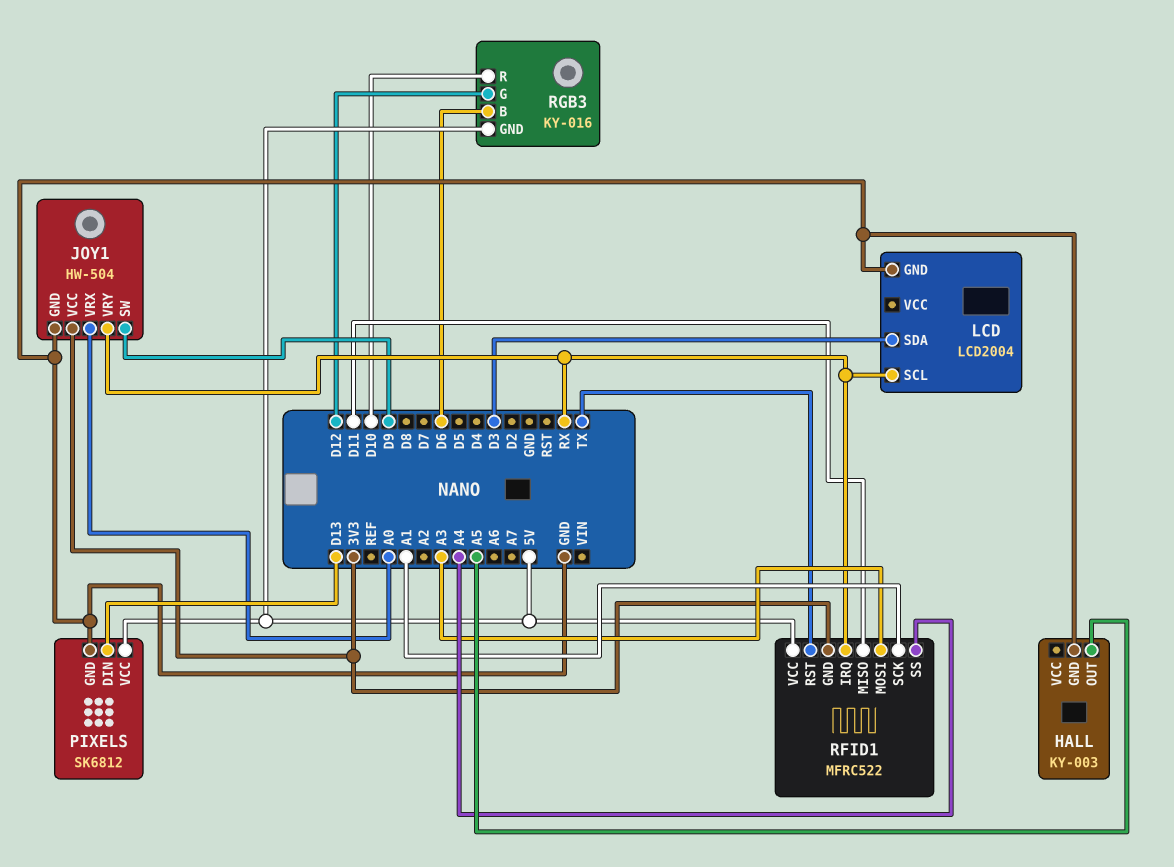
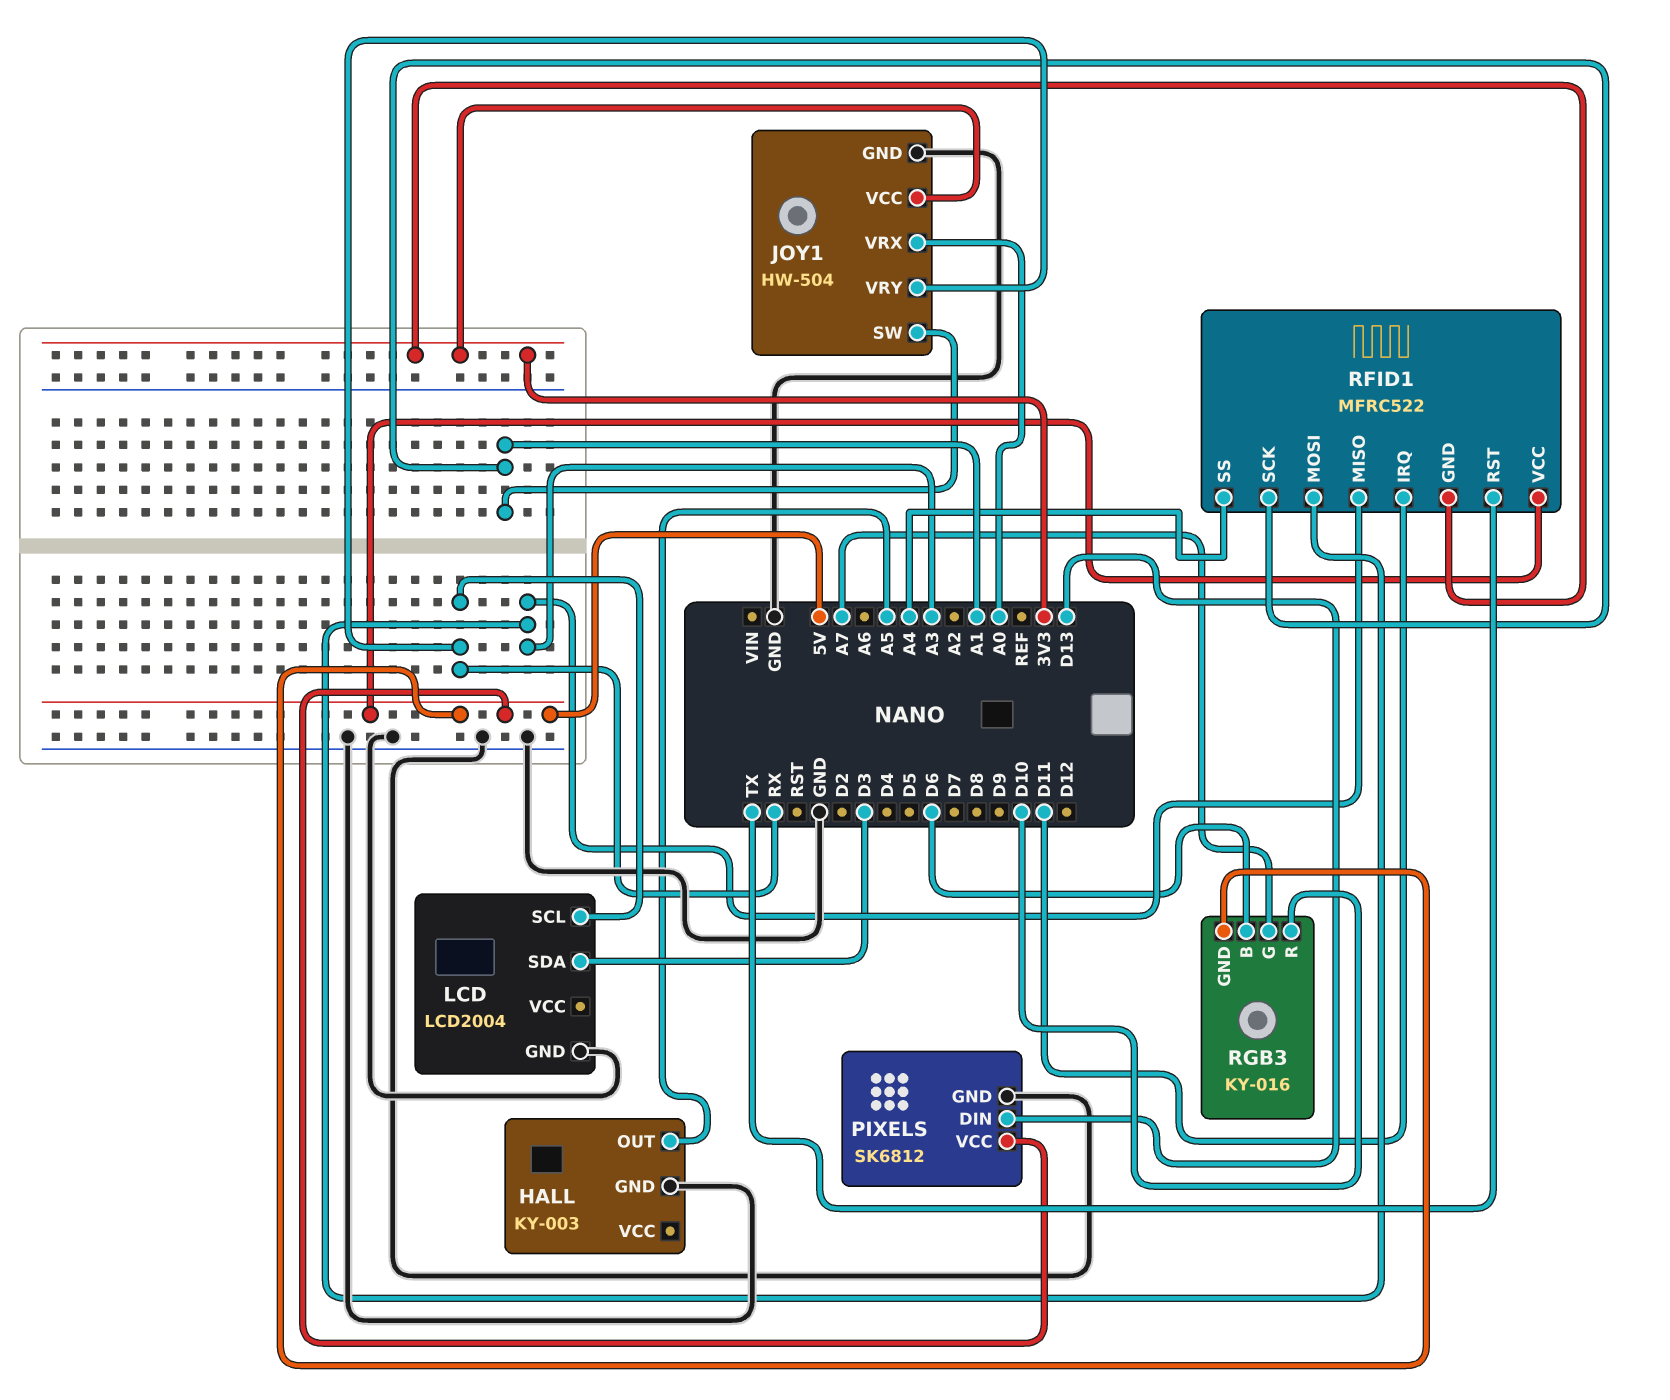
JOY1 pin SW: D9 -> A1
RFID1 pin IRQ: RX -> D11
RFID1 pin MISO: D11 -> A3
RGB3 pin G: D12 -> A7

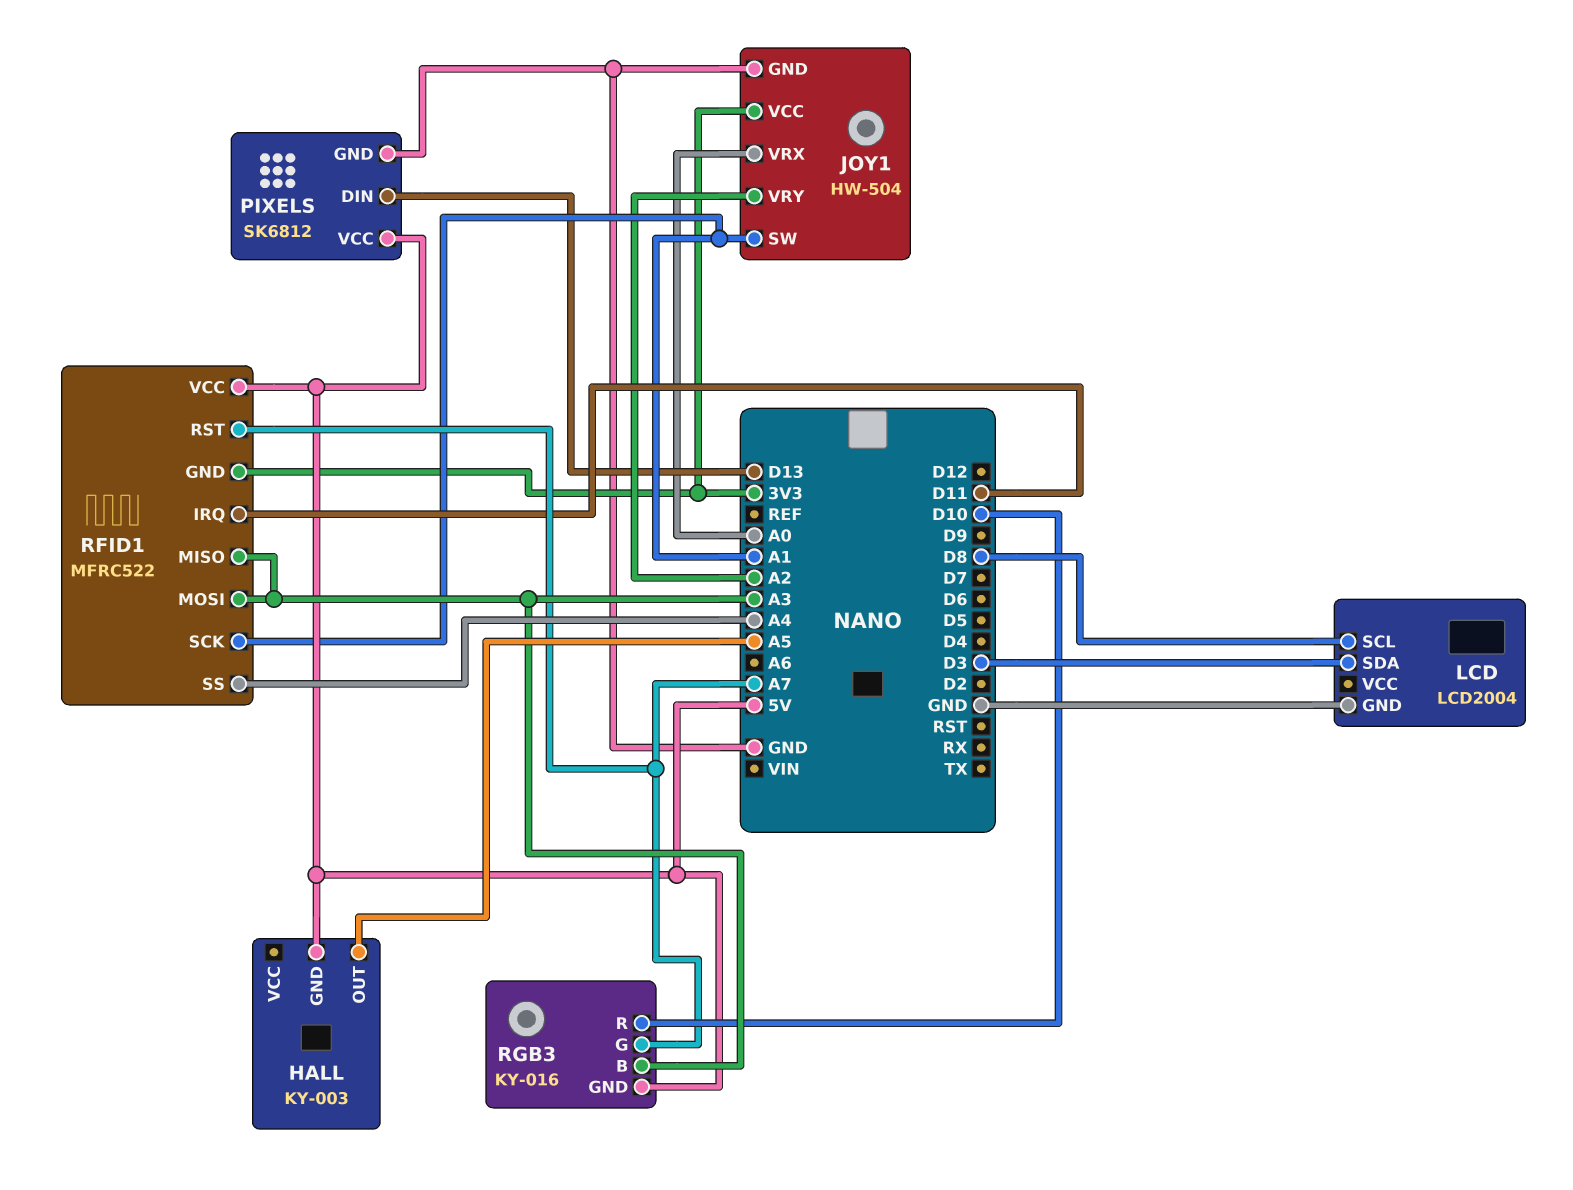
HALL pin GND: GND -> 5V
JOY1 pin VRY: RX -> A2
LCD pin SCL: RX -> D8
RFID1 pin RST: TX -> A7
RGB3 pin B: D6 -> A3

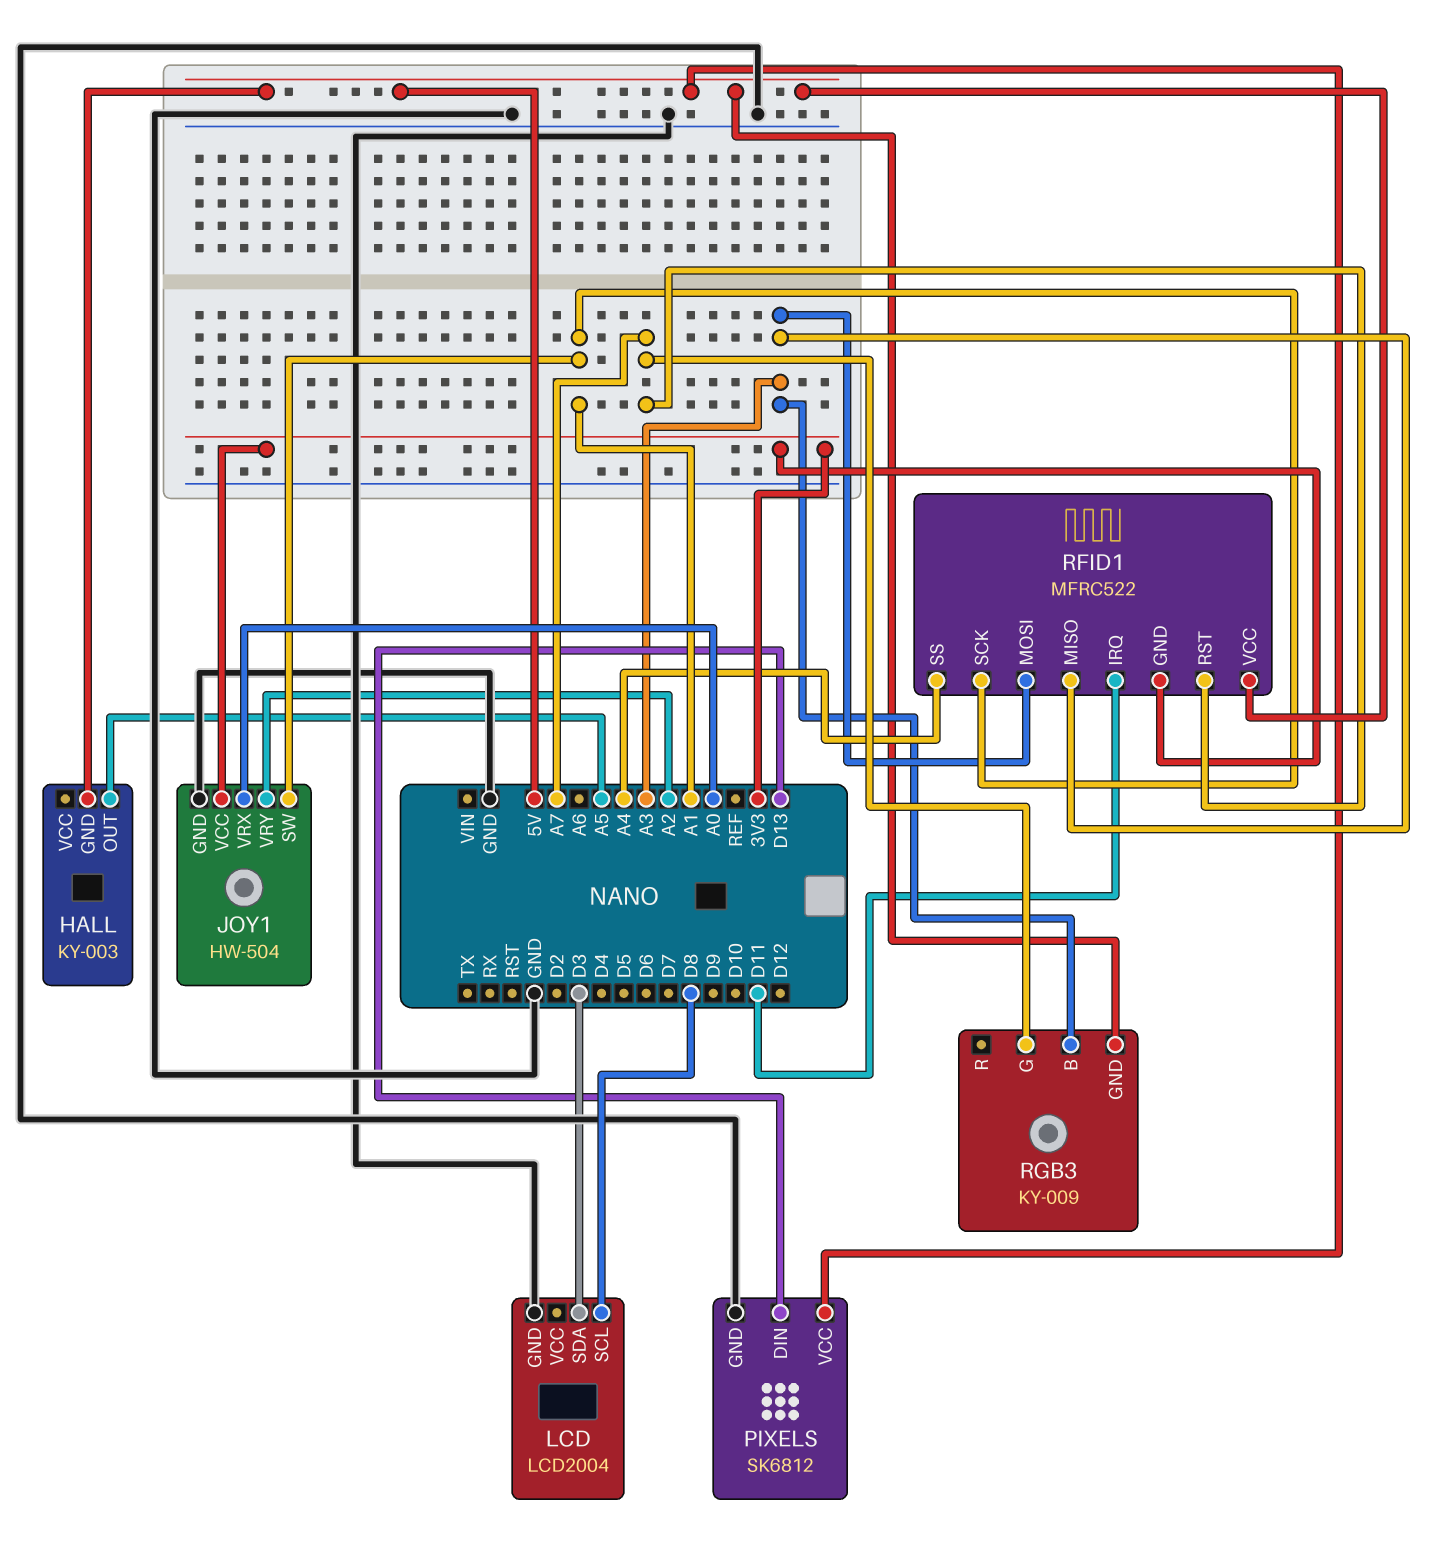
RGB3: KY-016 -> KY-009
RGB3 pin R: D10 -> none

